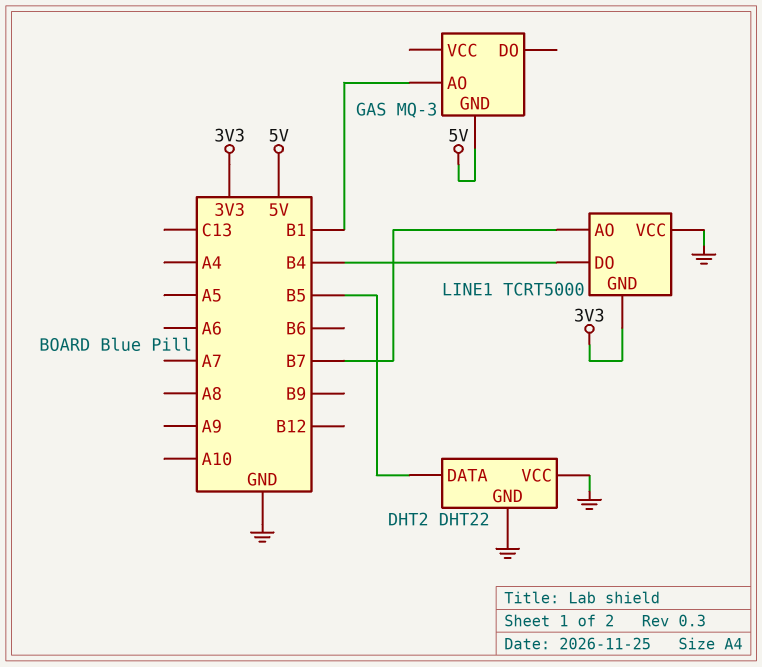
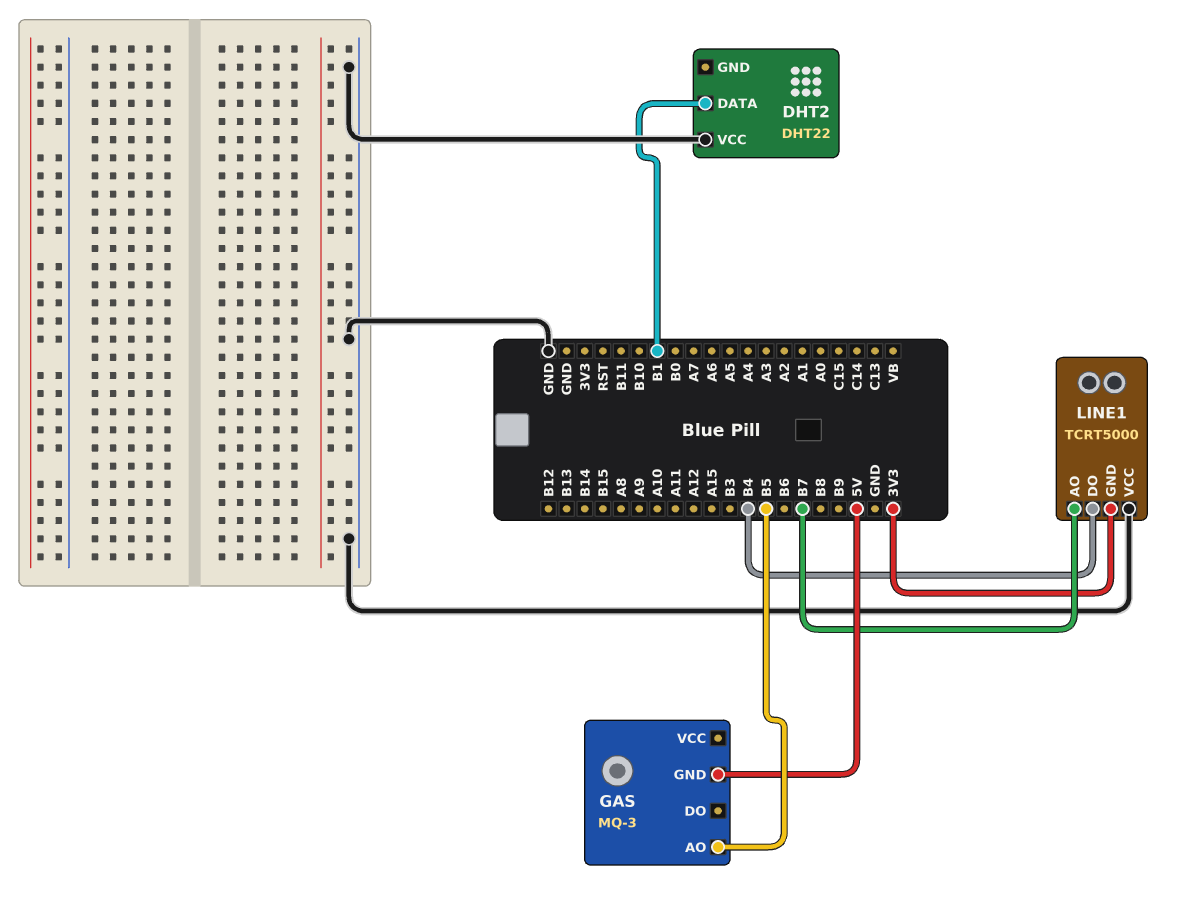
DHT2 pin DATA: B5 -> B1
DHT2 pin GND: GND -> none
GAS pin AO: B1 -> B5

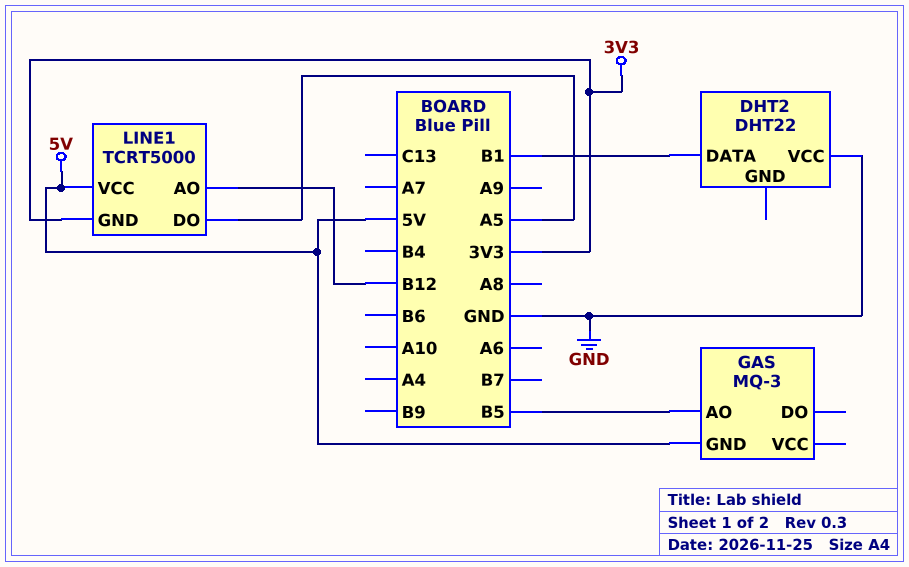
LINE1 pin AO: B7 -> B12
LINE1 pin DO: B4 -> A5
LINE1 pin VCC: GND -> 5V

